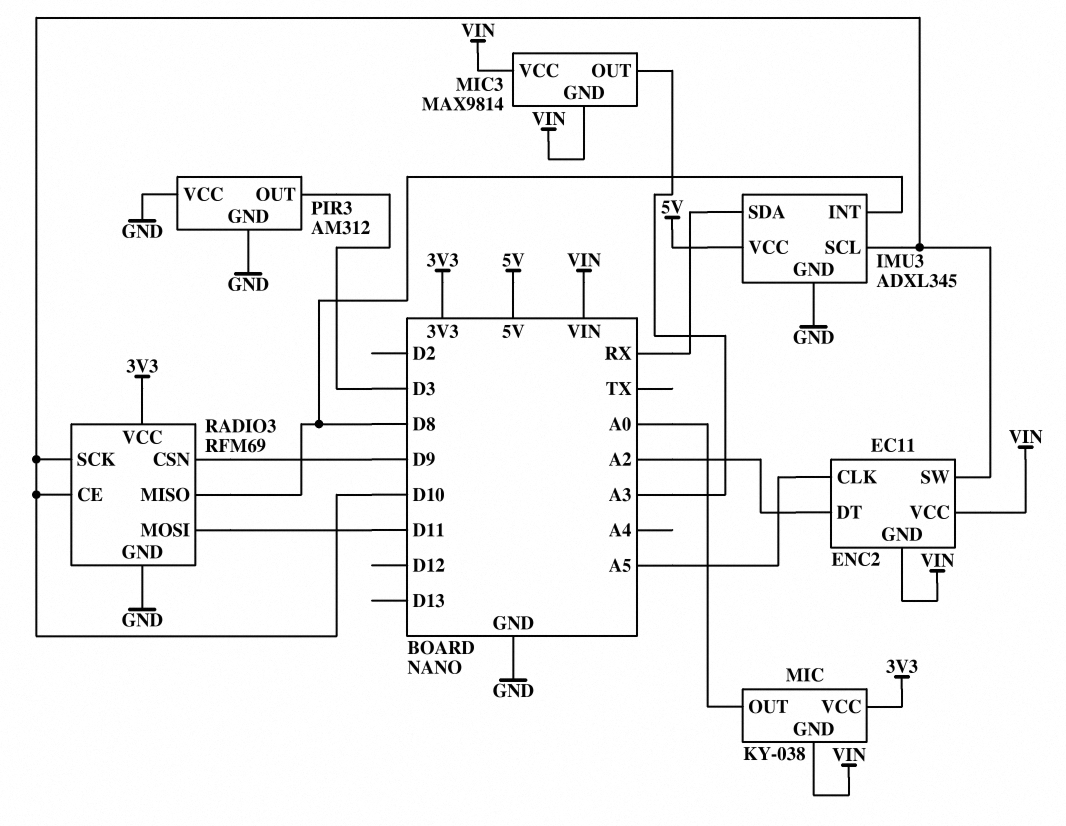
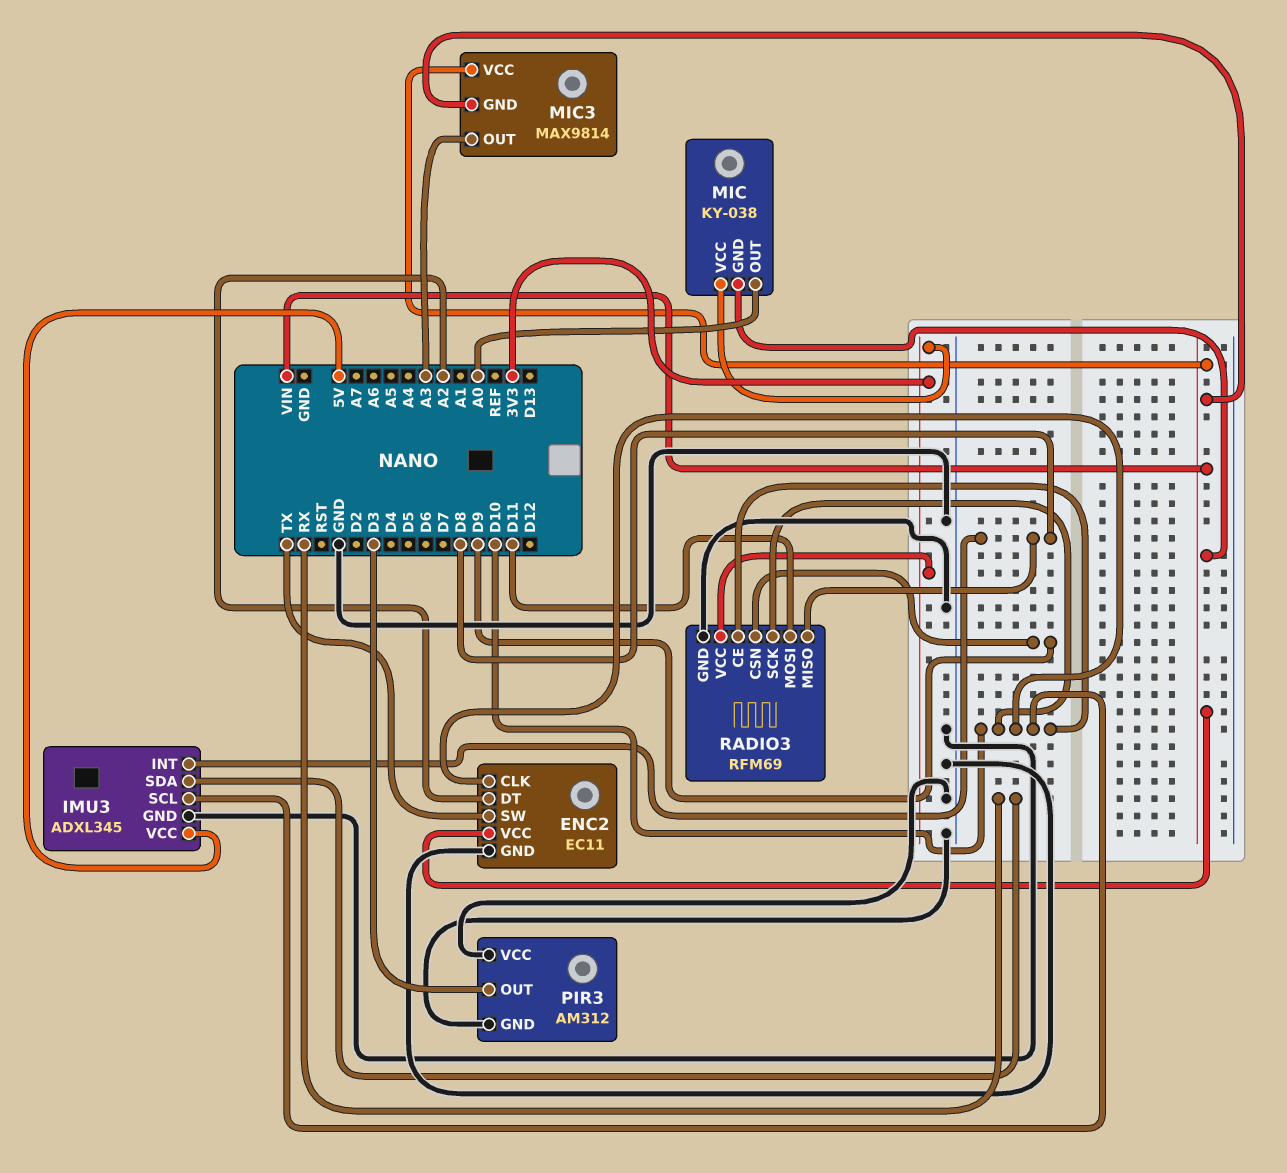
ENC2 pin CLK: A5 -> D10
ENC2 pin GND: VIN -> GND
ENC2 pin SW: D10 -> TX

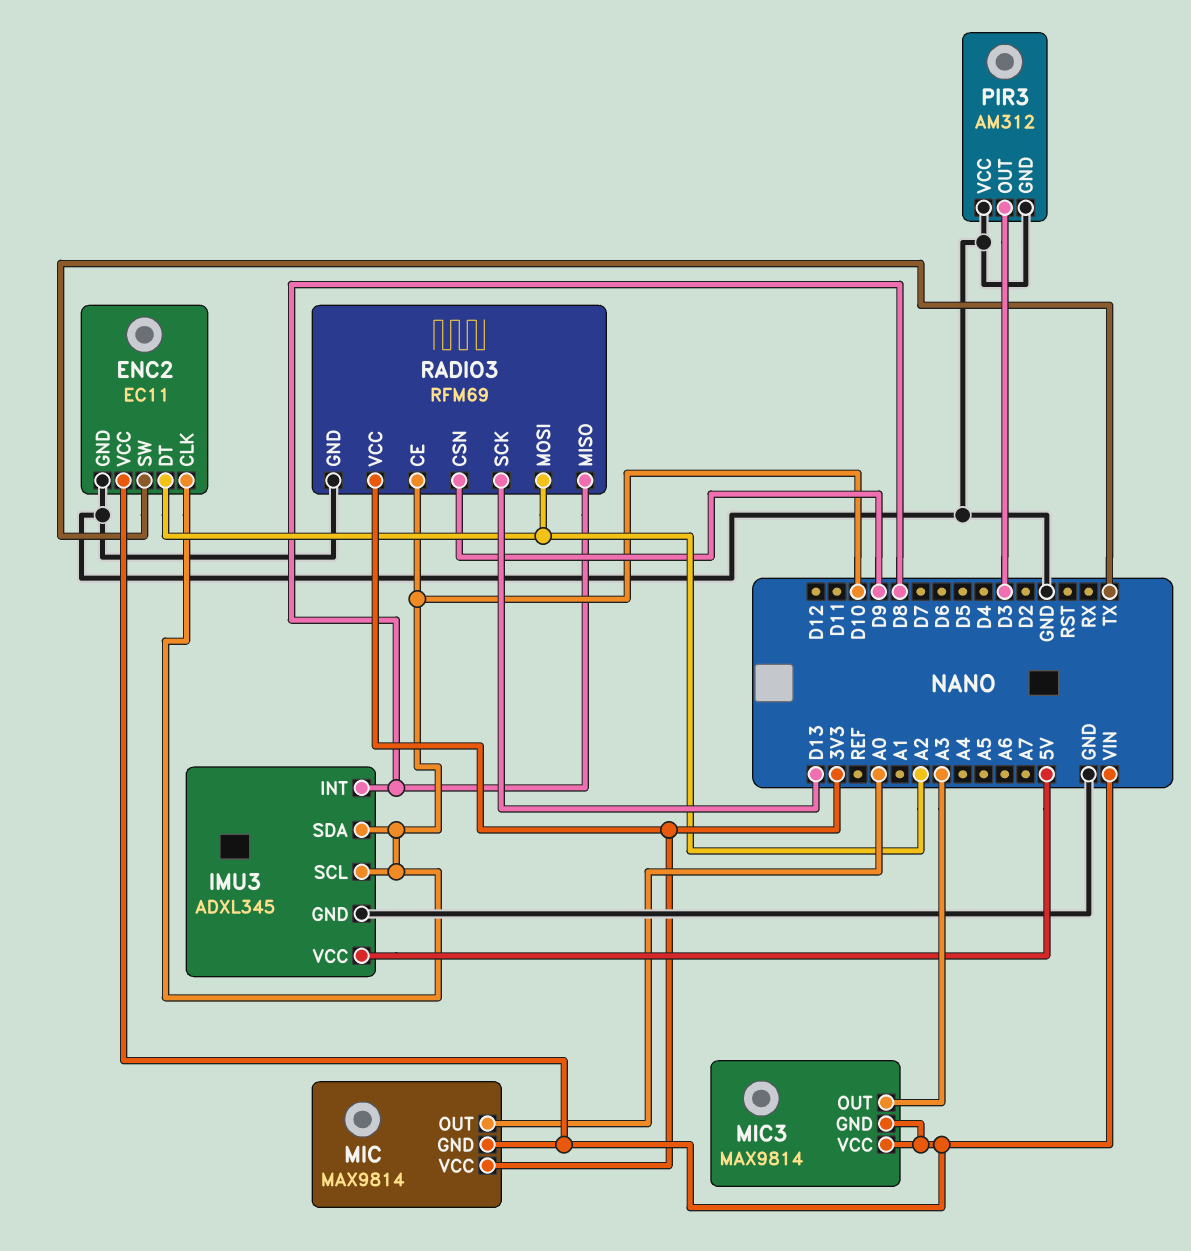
IMU3 pin SDA: RX -> D10
MIC: KY-038 -> MAX9814
RADIO3 pin MOSI: D11 -> A2
RADIO3 pin SCK: D10 -> D13

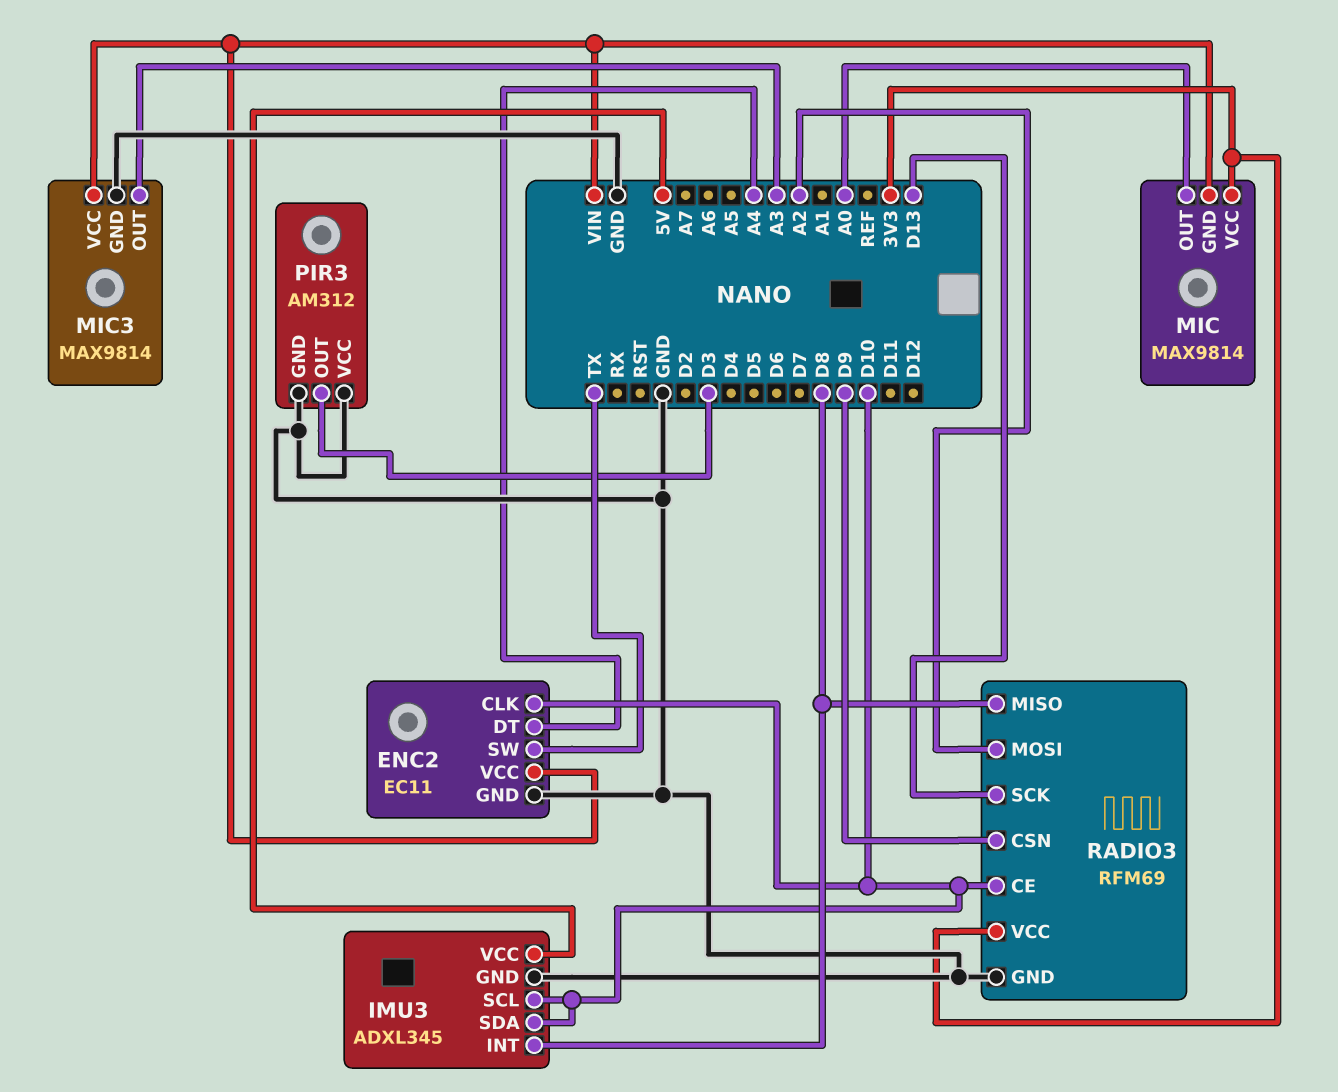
ENC2 pin DT: A2 -> A4
MIC3 pin GND: VIN -> GND

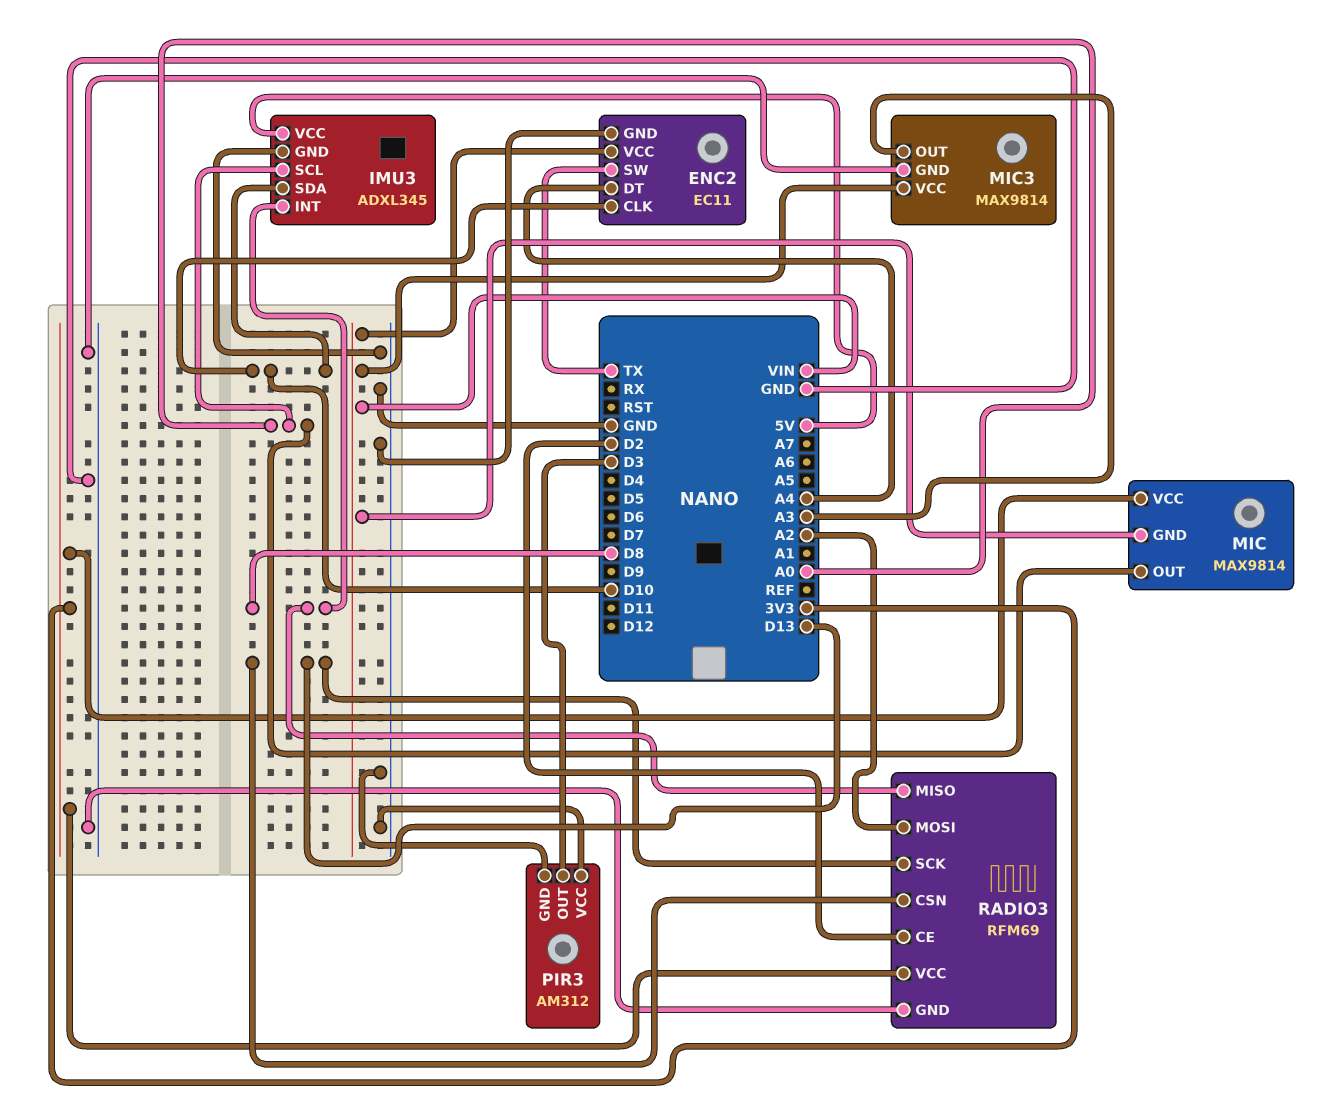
IMU3 pin SCL: D10 -> A0
RADIO3 pin CE: D10 -> D2
RADIO3 pin CSN: D9 -> D13

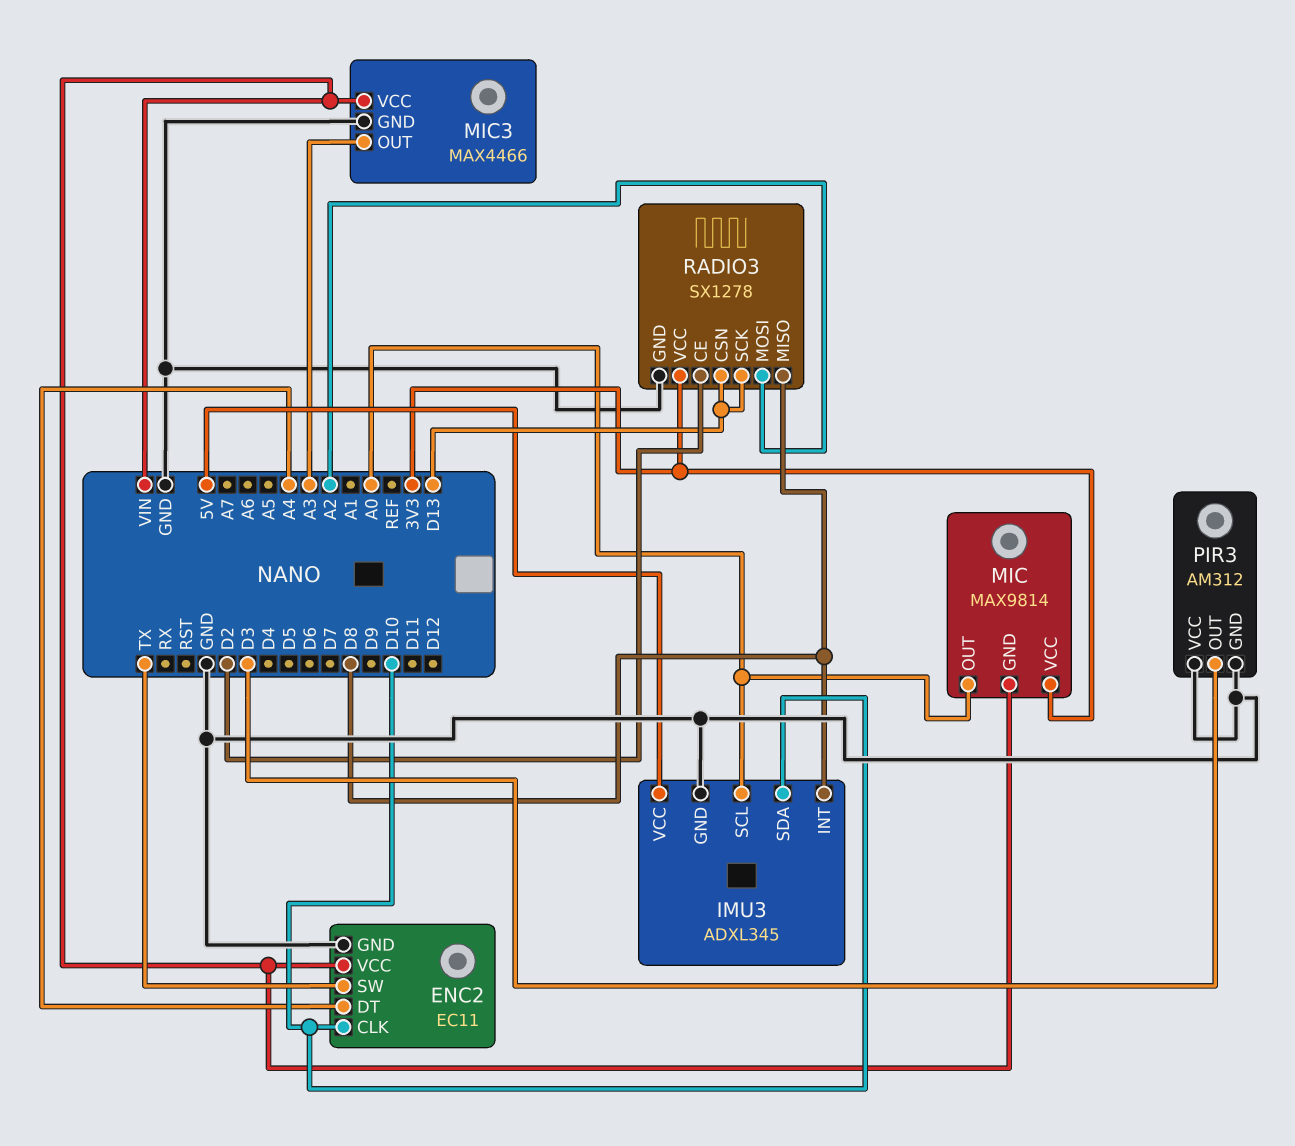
MIC3: MAX9814 -> MAX4466
RADIO3: RFM69 -> SX1278

